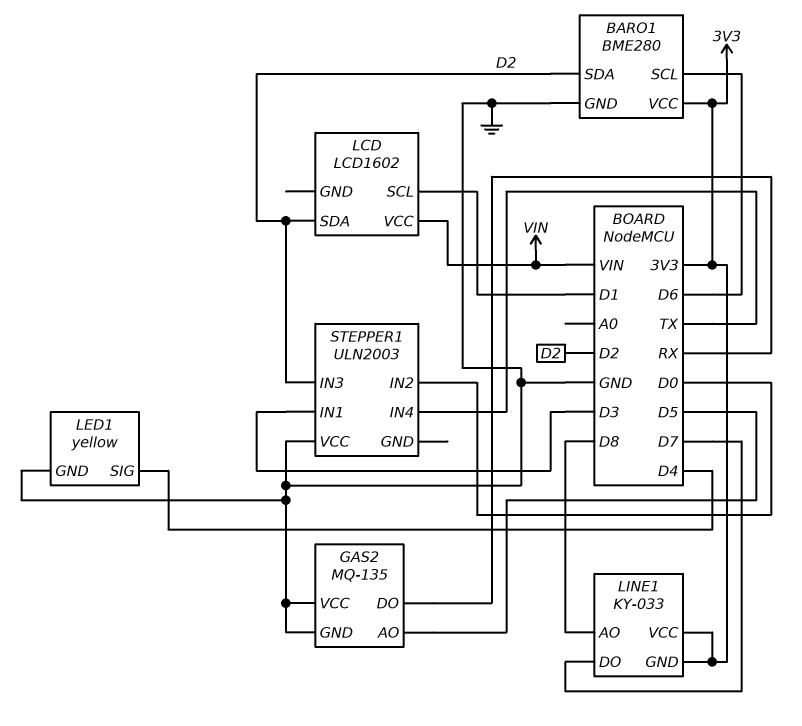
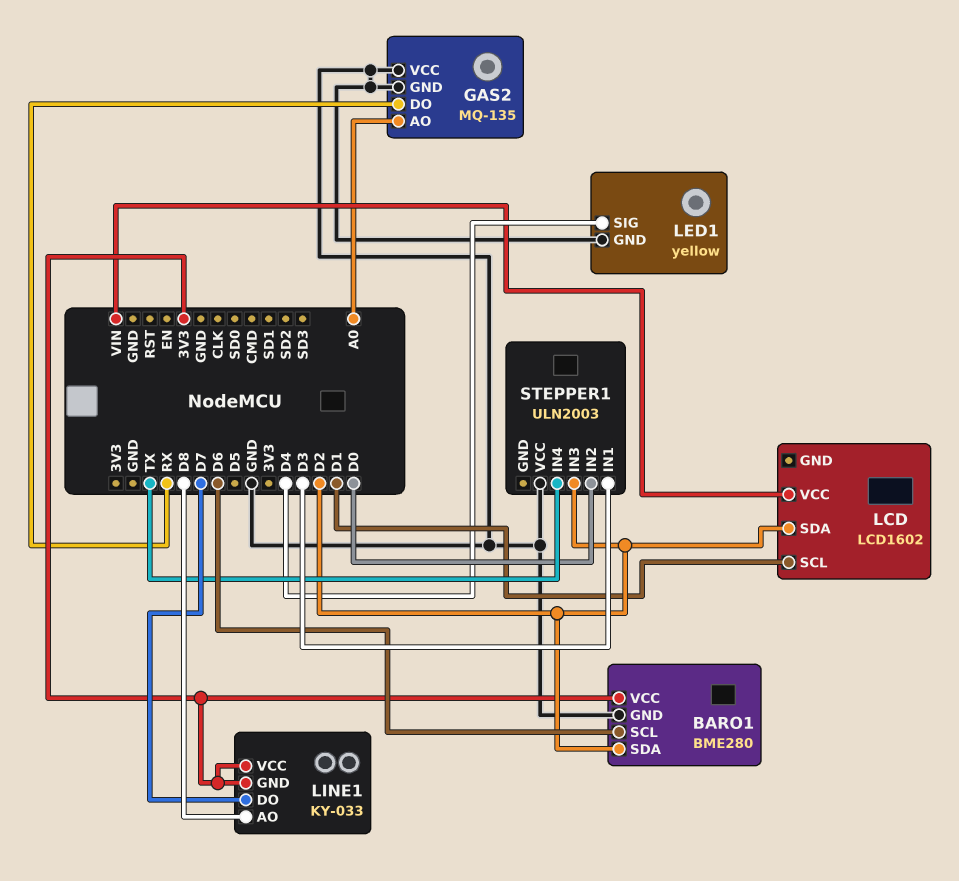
GAS2 pin AO: D5 -> A0

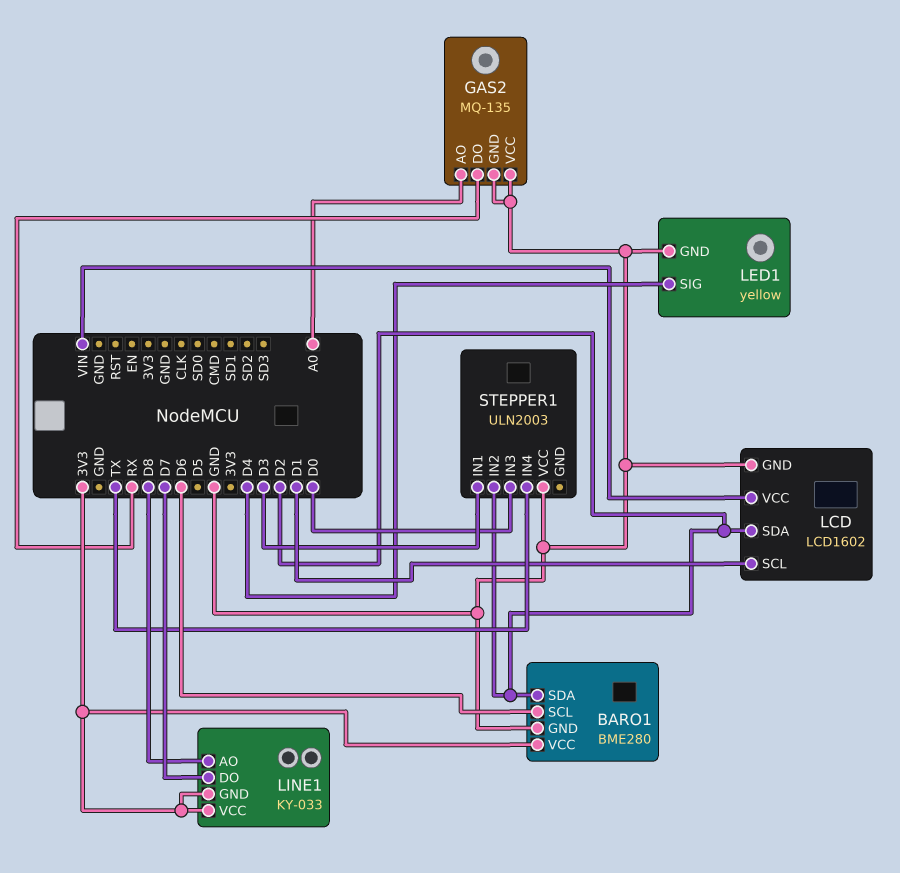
LCD pin GND: none -> GND
STEPPER1 pin IN2: D0 -> D2
STEPPER1 pin IN3: D2 -> D0

